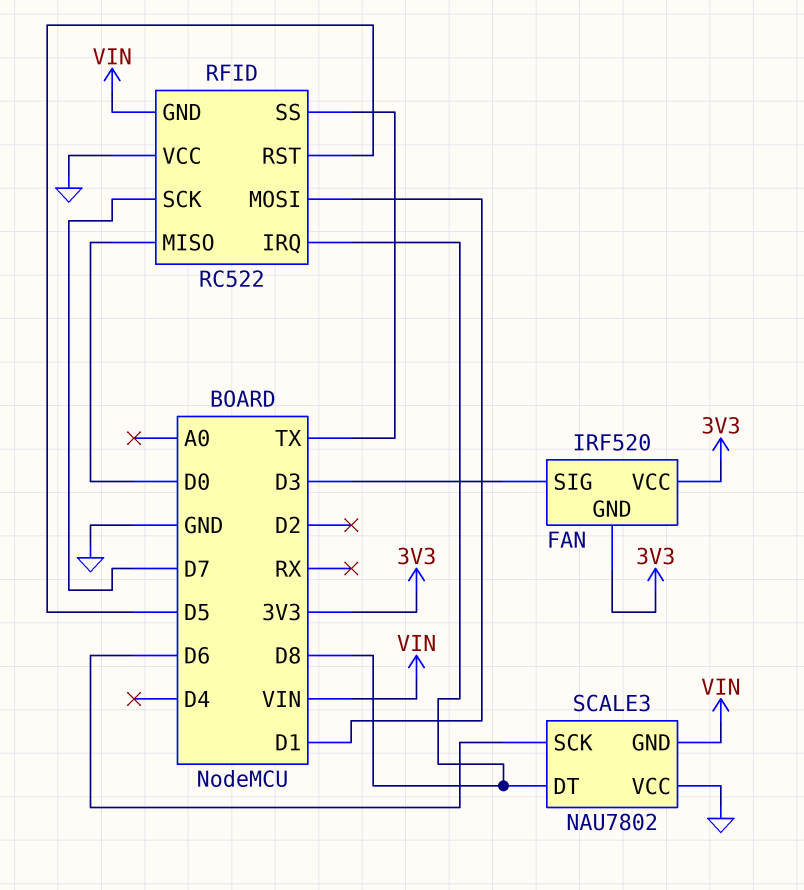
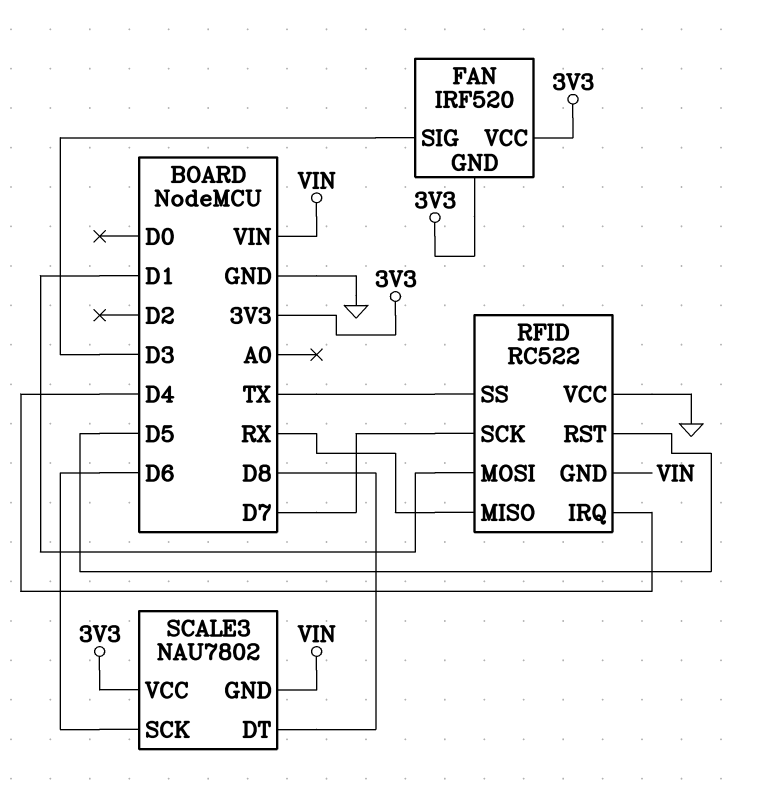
RFID pin IRQ: D8 -> D4
RFID pin MISO: D0 -> RX
SCALE3 pin VCC: GND -> 3V3

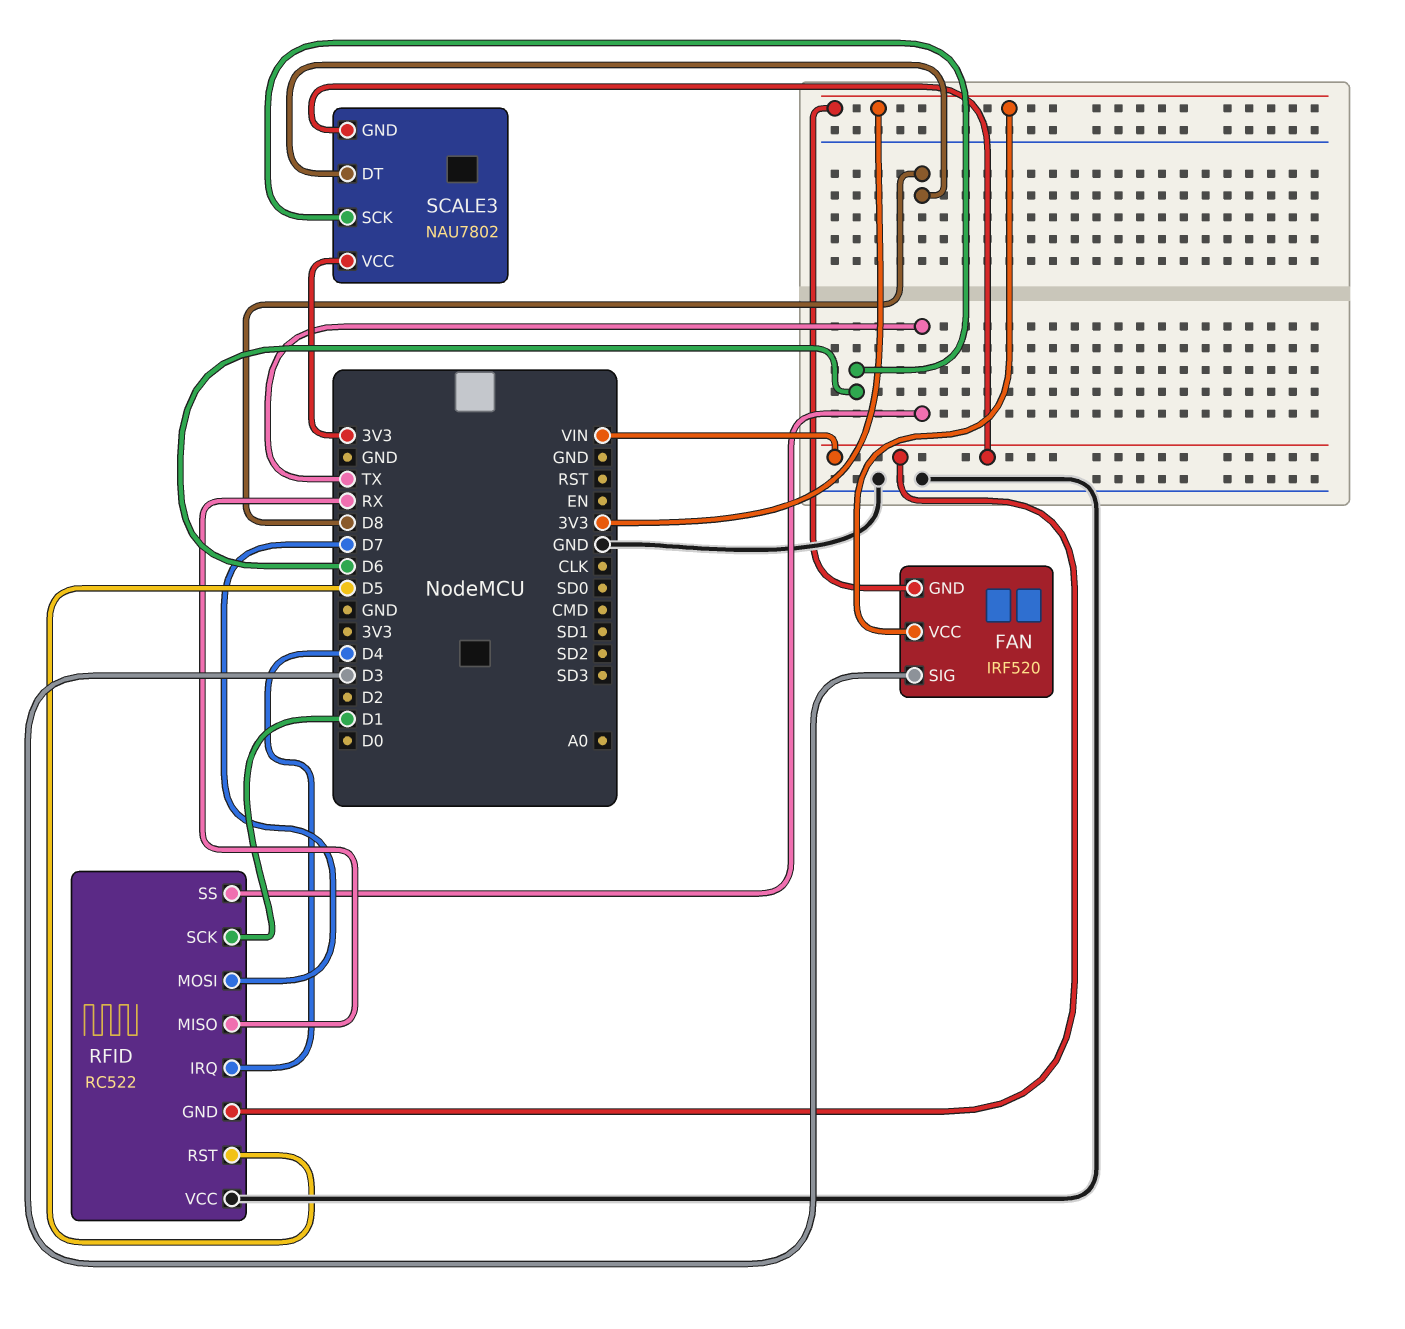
RFID pin MOSI: D1 -> D7
RFID pin SCK: D7 -> D1

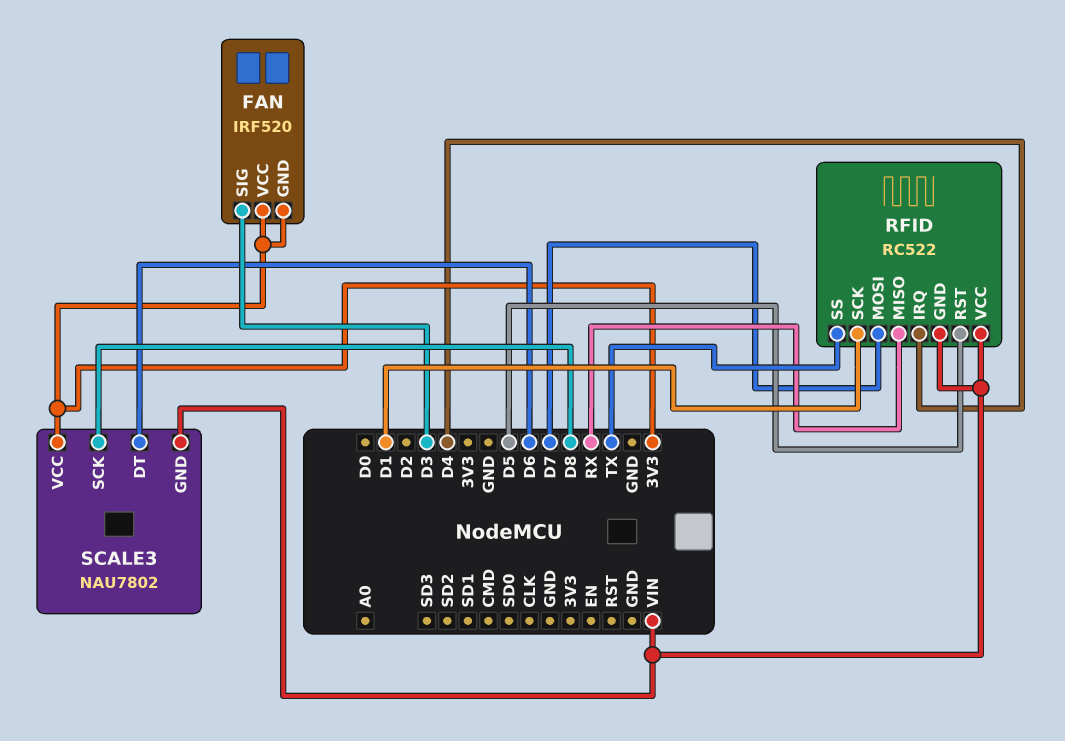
RFID pin VCC: GND -> VIN
SCALE3 pin DT: D8 -> D6
SCALE3 pin SCK: D6 -> D8

